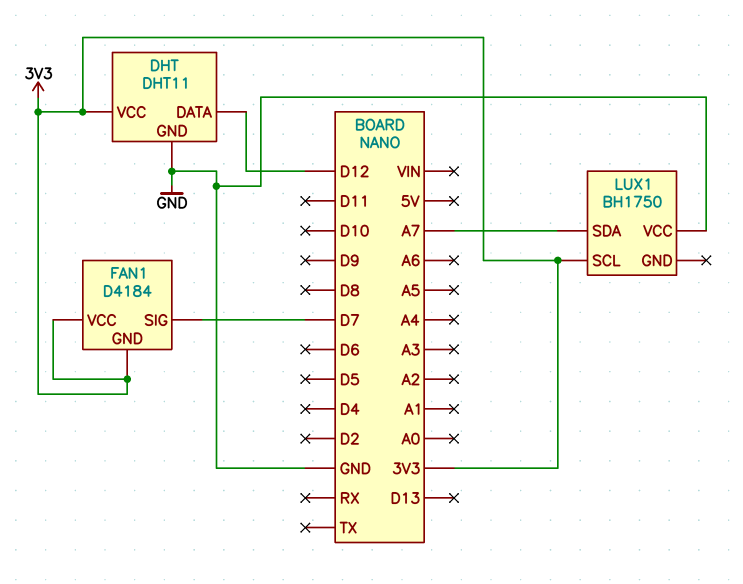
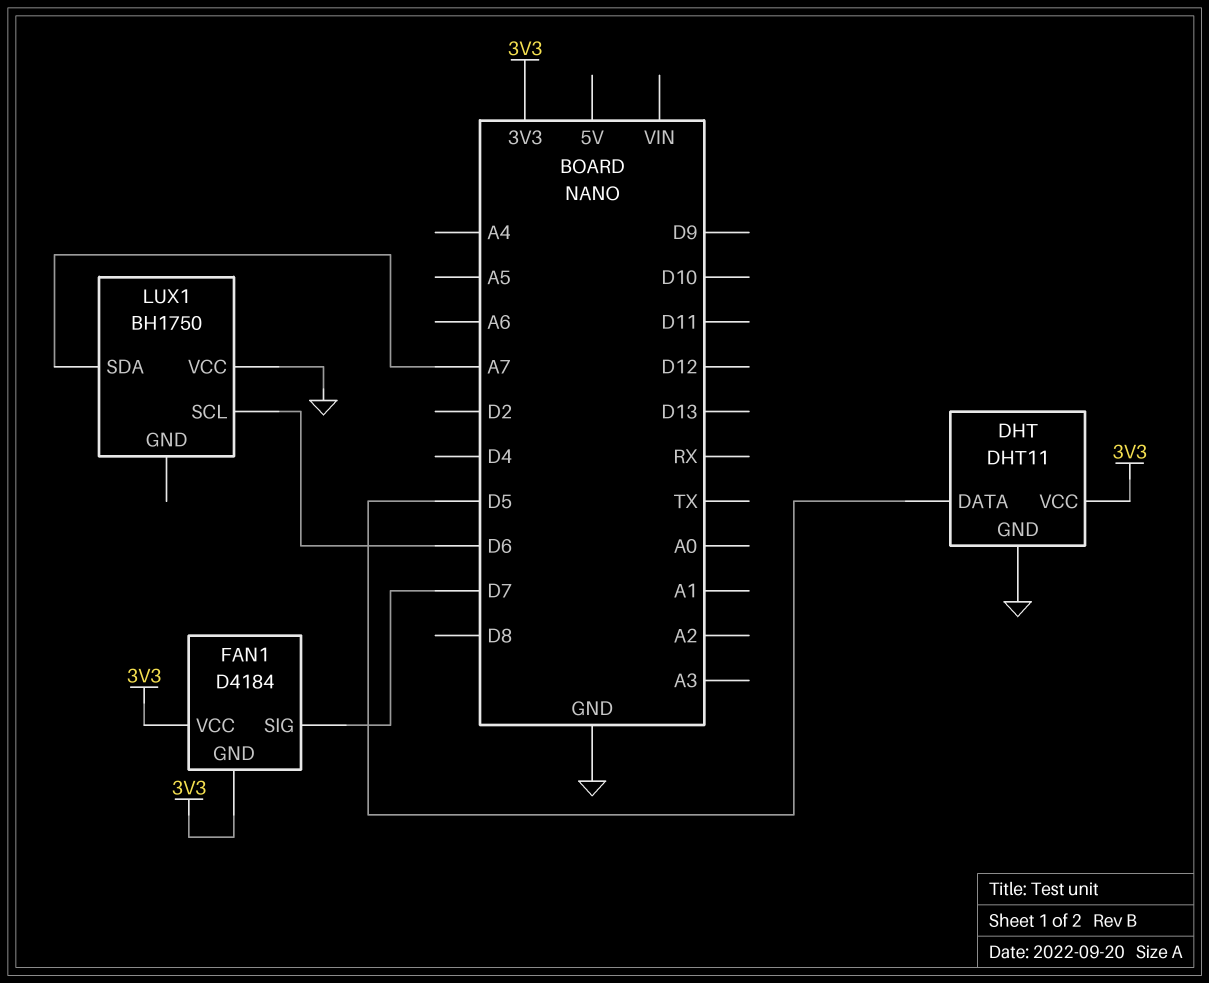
DHT pin DATA: D12 -> D5
LUX1 pin SCL: 3V3 -> D6

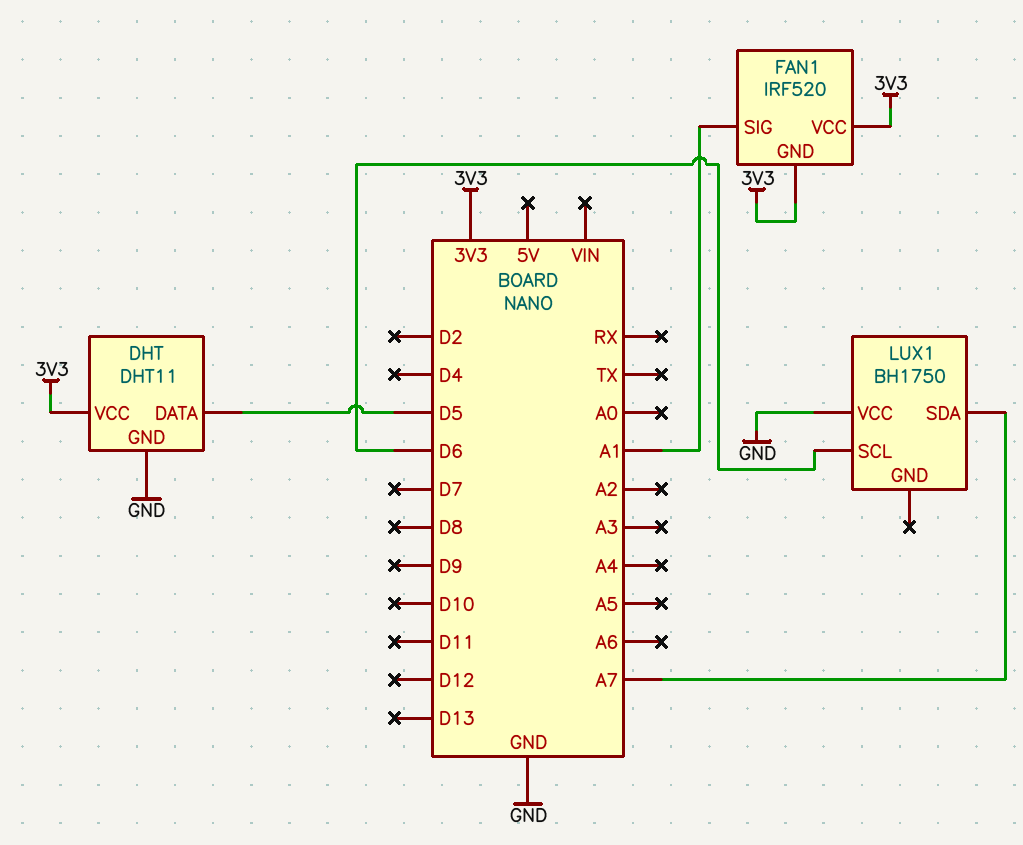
FAN1: D4184 -> IRF520
FAN1 pin SIG: D7 -> A1

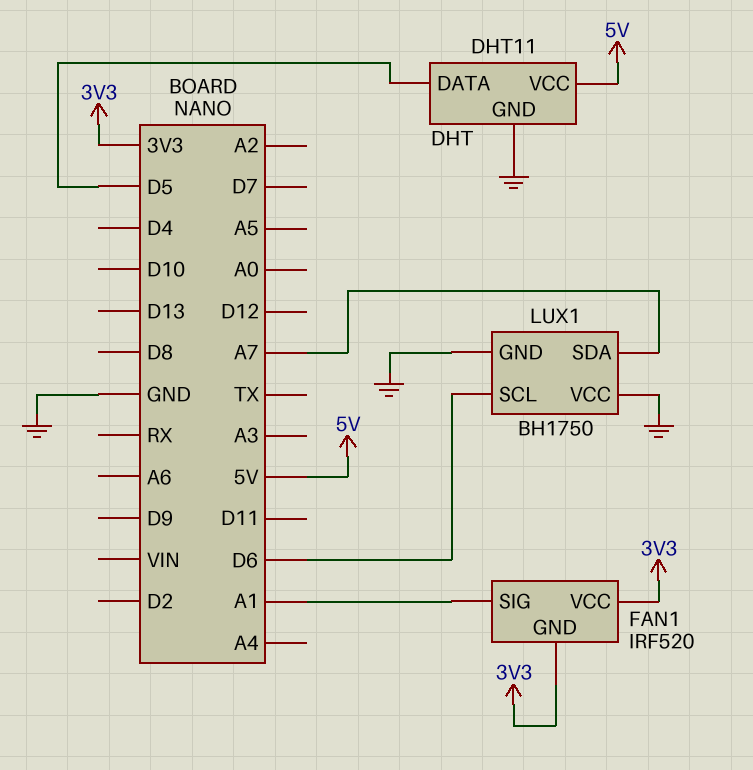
DHT pin VCC: 3V3 -> 5V
LUX1 pin GND: none -> GND

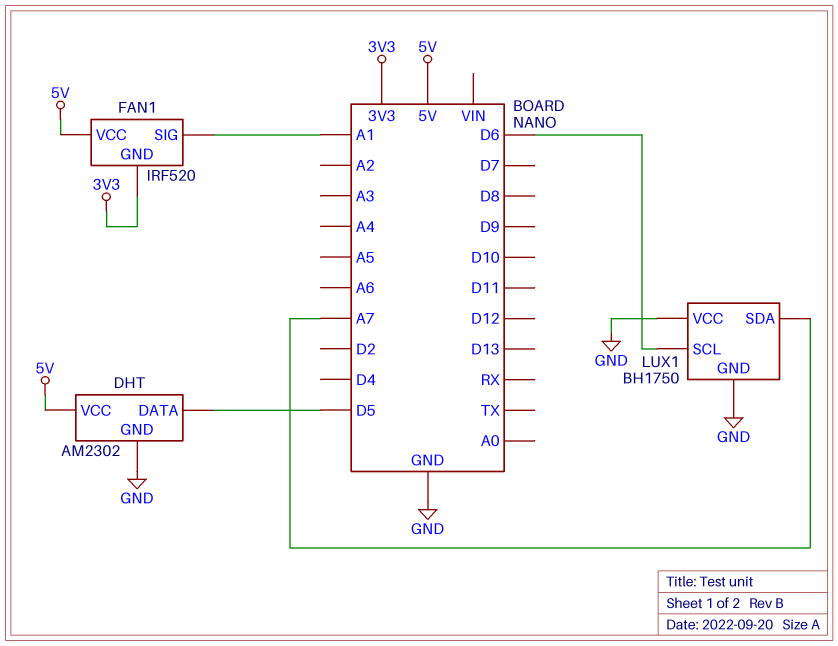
DHT: DHT11 -> AM2302
FAN1 pin VCC: 3V3 -> 5V

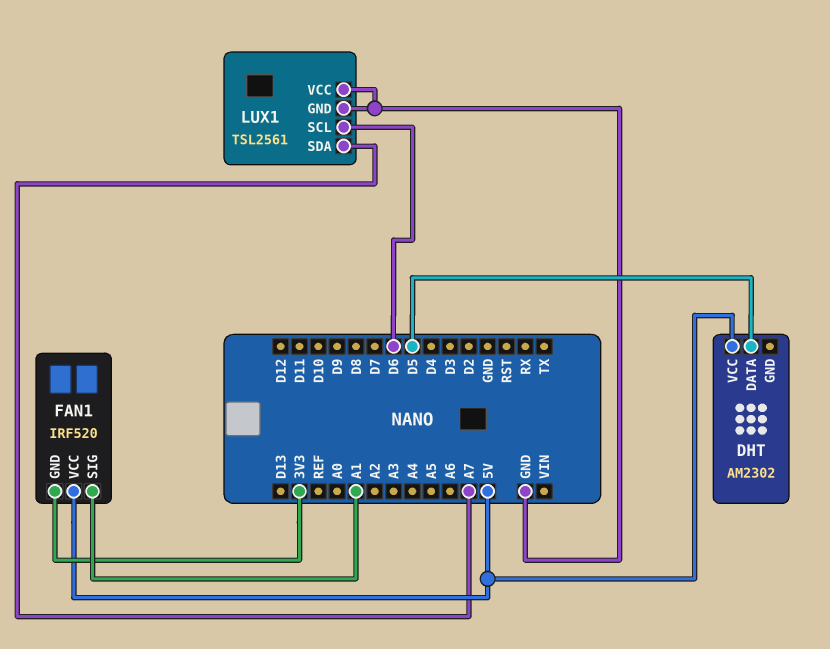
DHT pin GND: GND -> none
LUX1: BH1750 -> TSL2561

